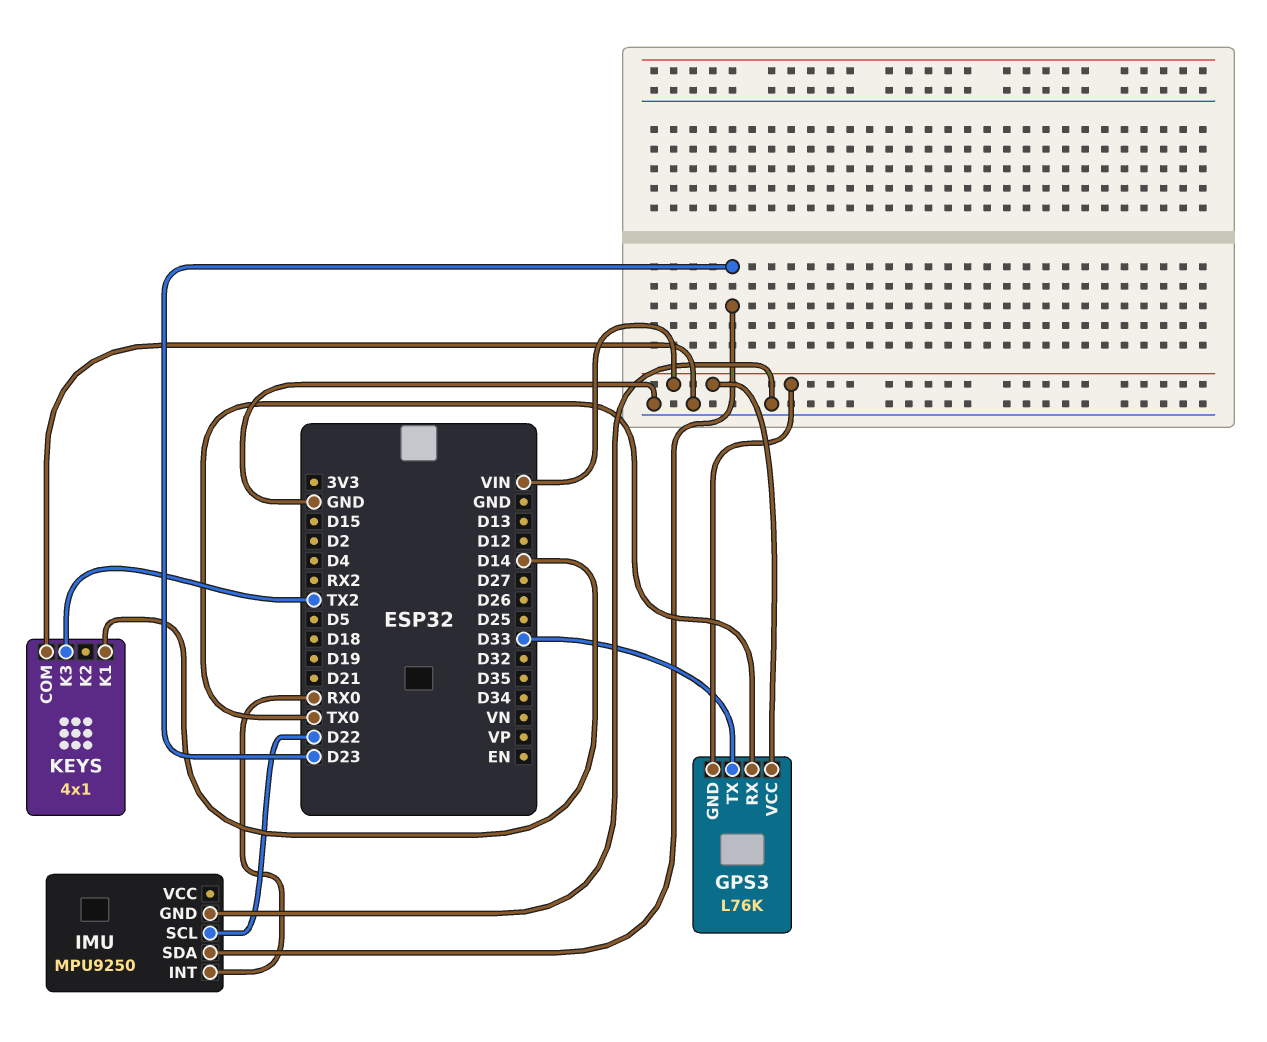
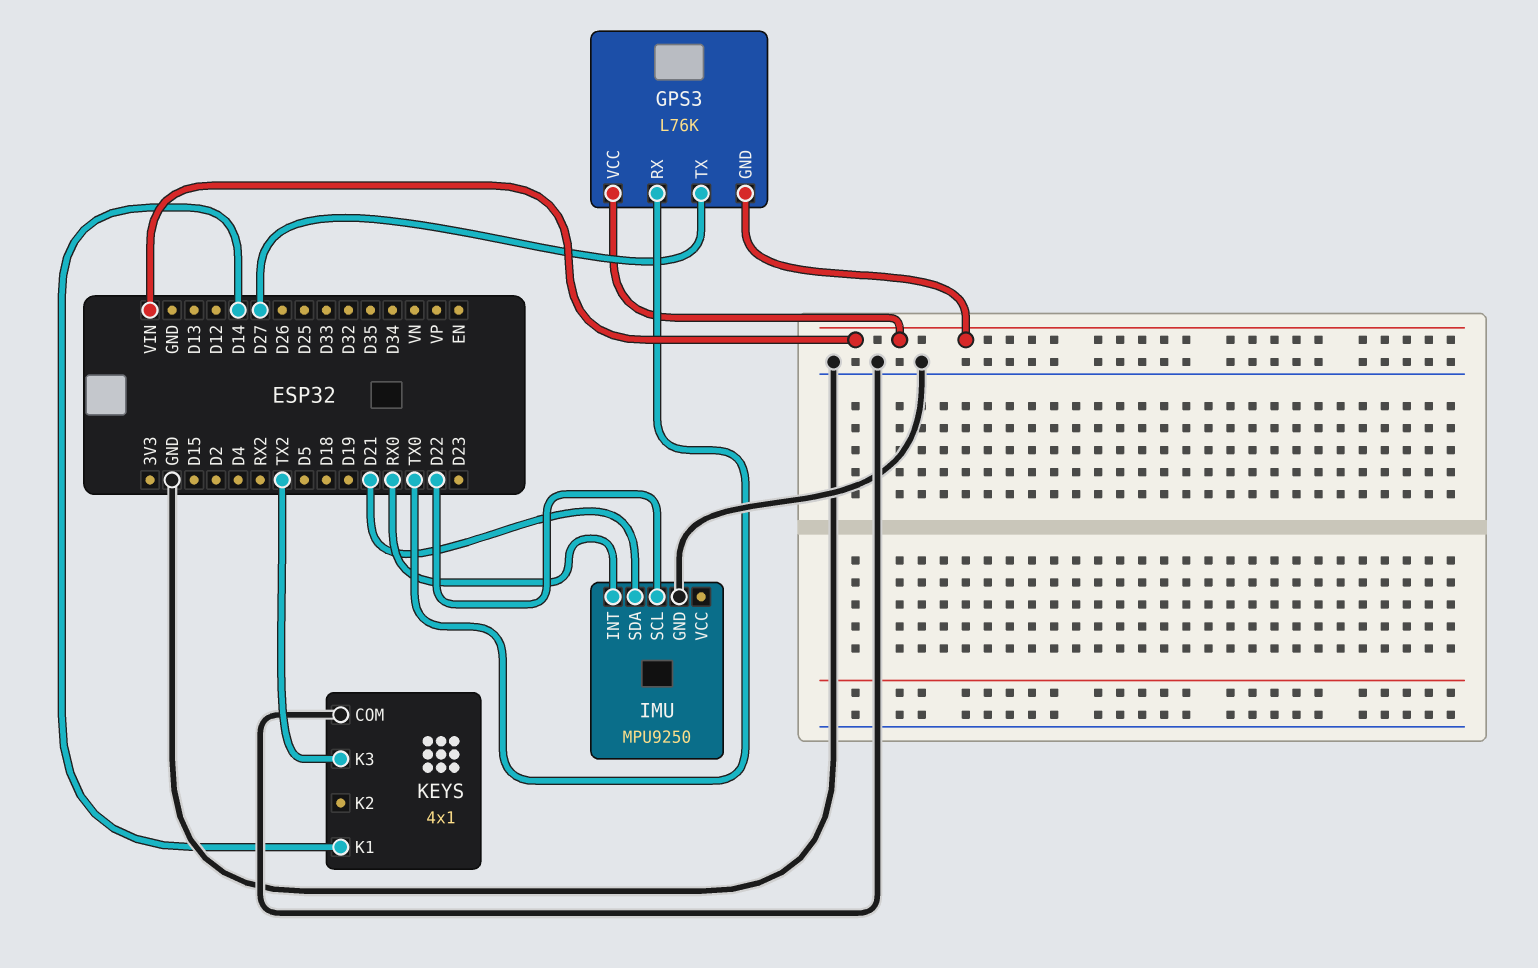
GPS3 pin TX: D33 -> D27
IMU pin SDA: D23 -> D21

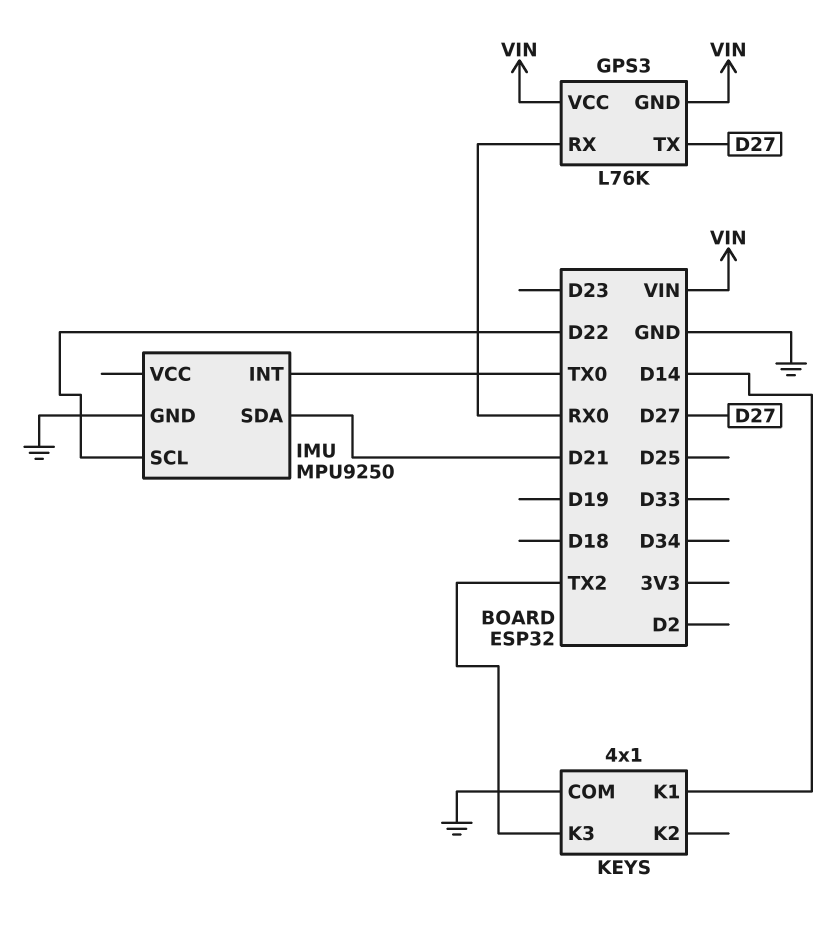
GPS3 pin RX: TX0 -> RX0
IMU pin INT: RX0 -> TX0

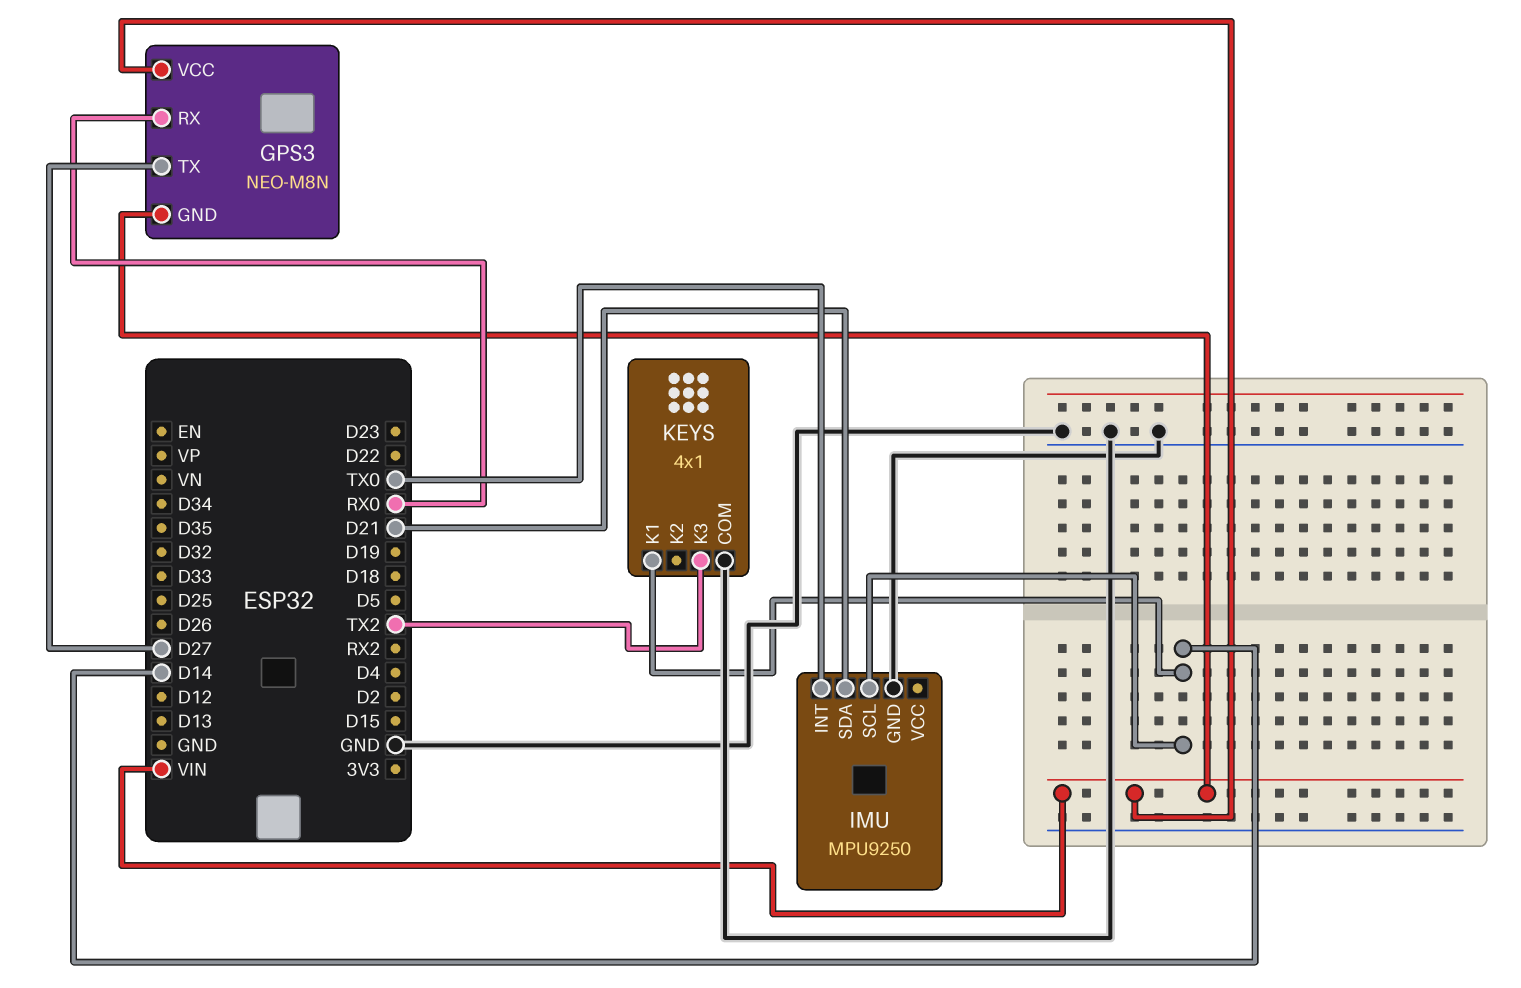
GPS3: L76K -> NEO-M8N
IMU pin SCL: D22 -> D14

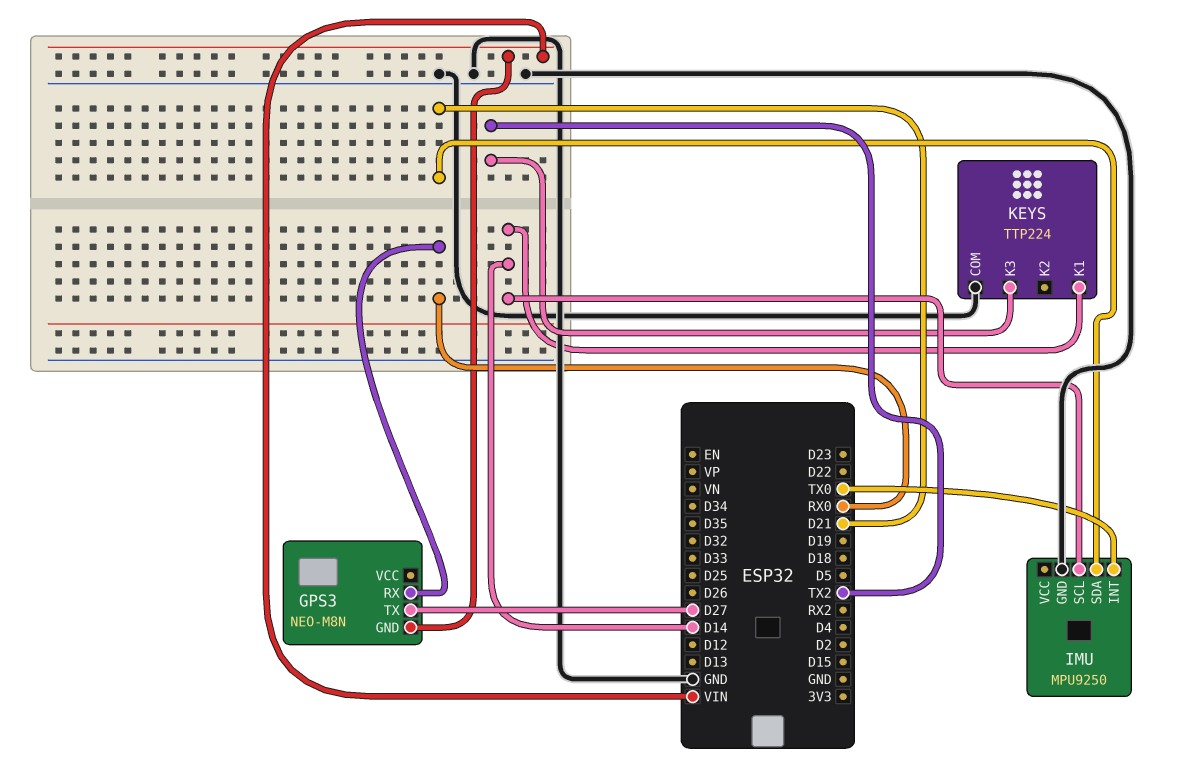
GPS3 pin VCC: VIN -> none
KEYS: 4x1 -> TTP224

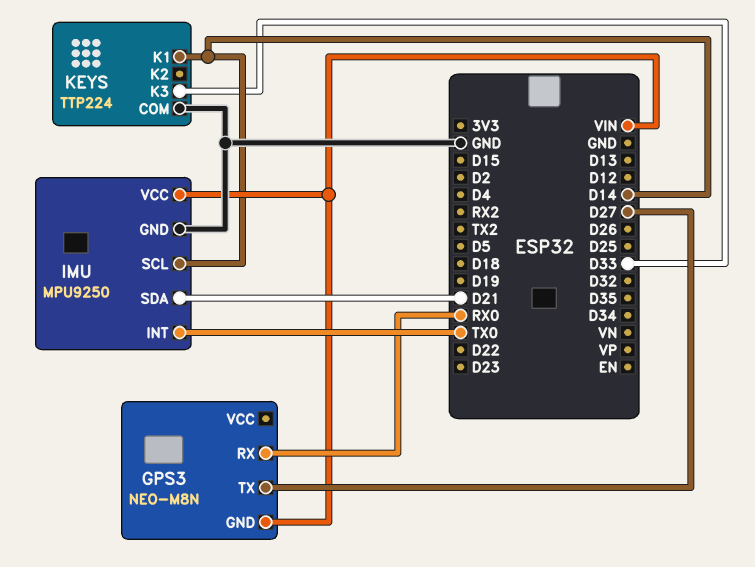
IMU pin VCC: none -> VIN
KEYS pin K3: TX2 -> D33

